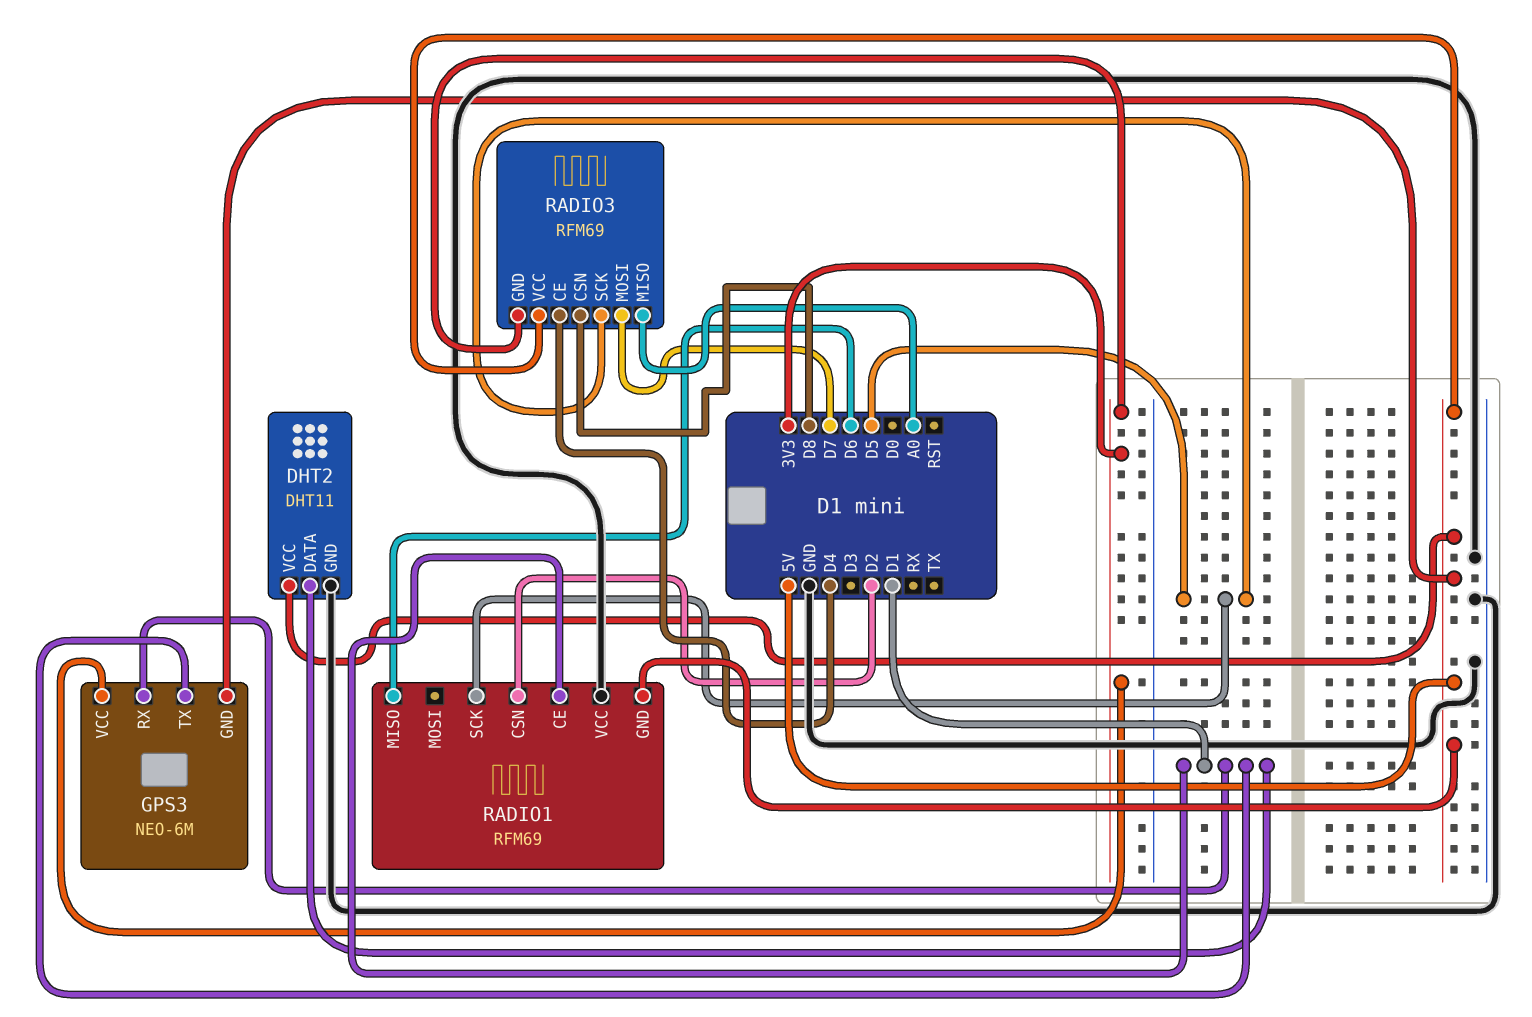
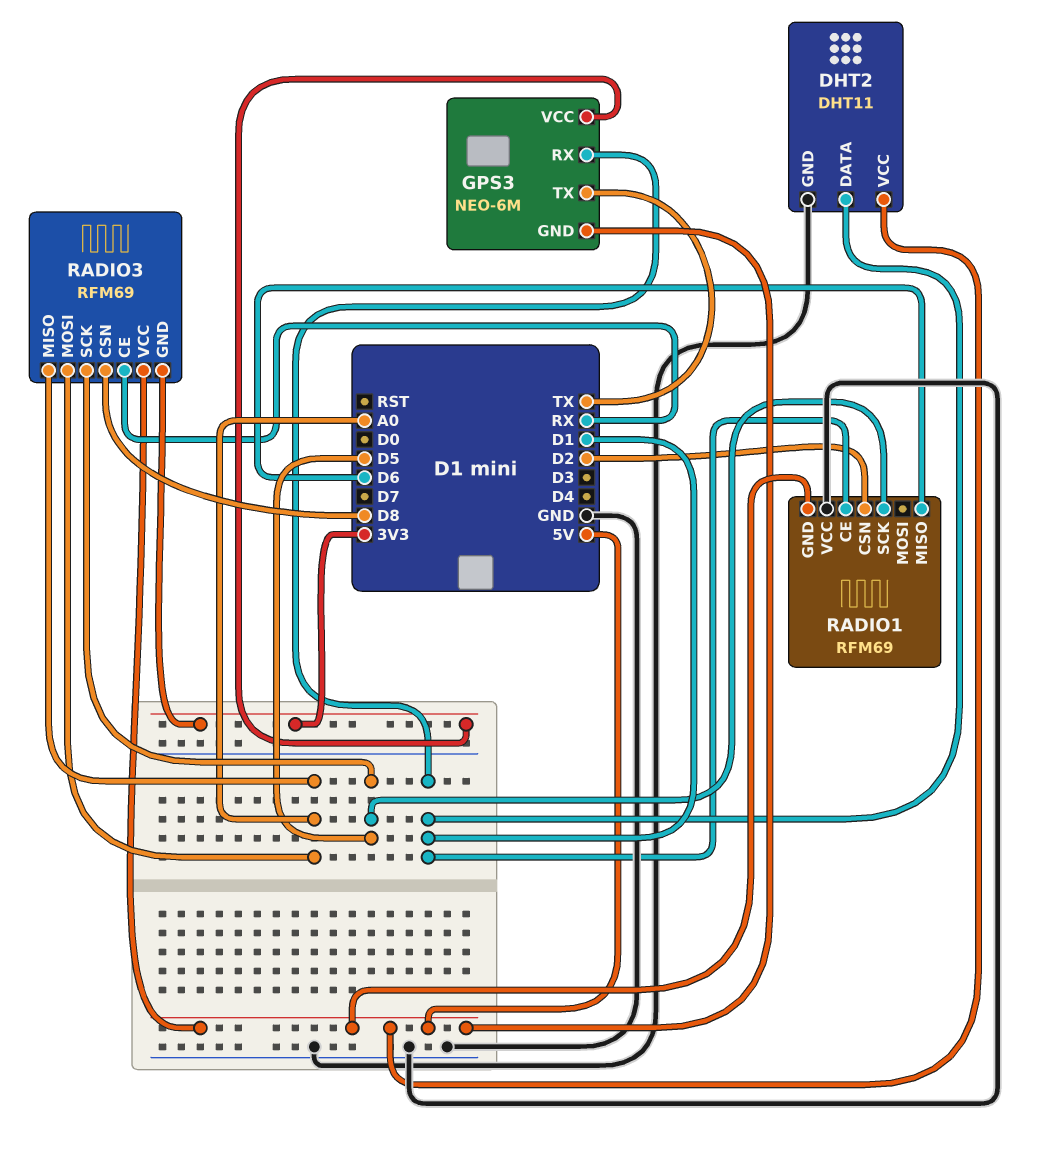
GPS3 pin TX: D1 -> TX
RADIO3 pin CE: D4 -> RX
RADIO3 pin MOSI: D7 -> A0

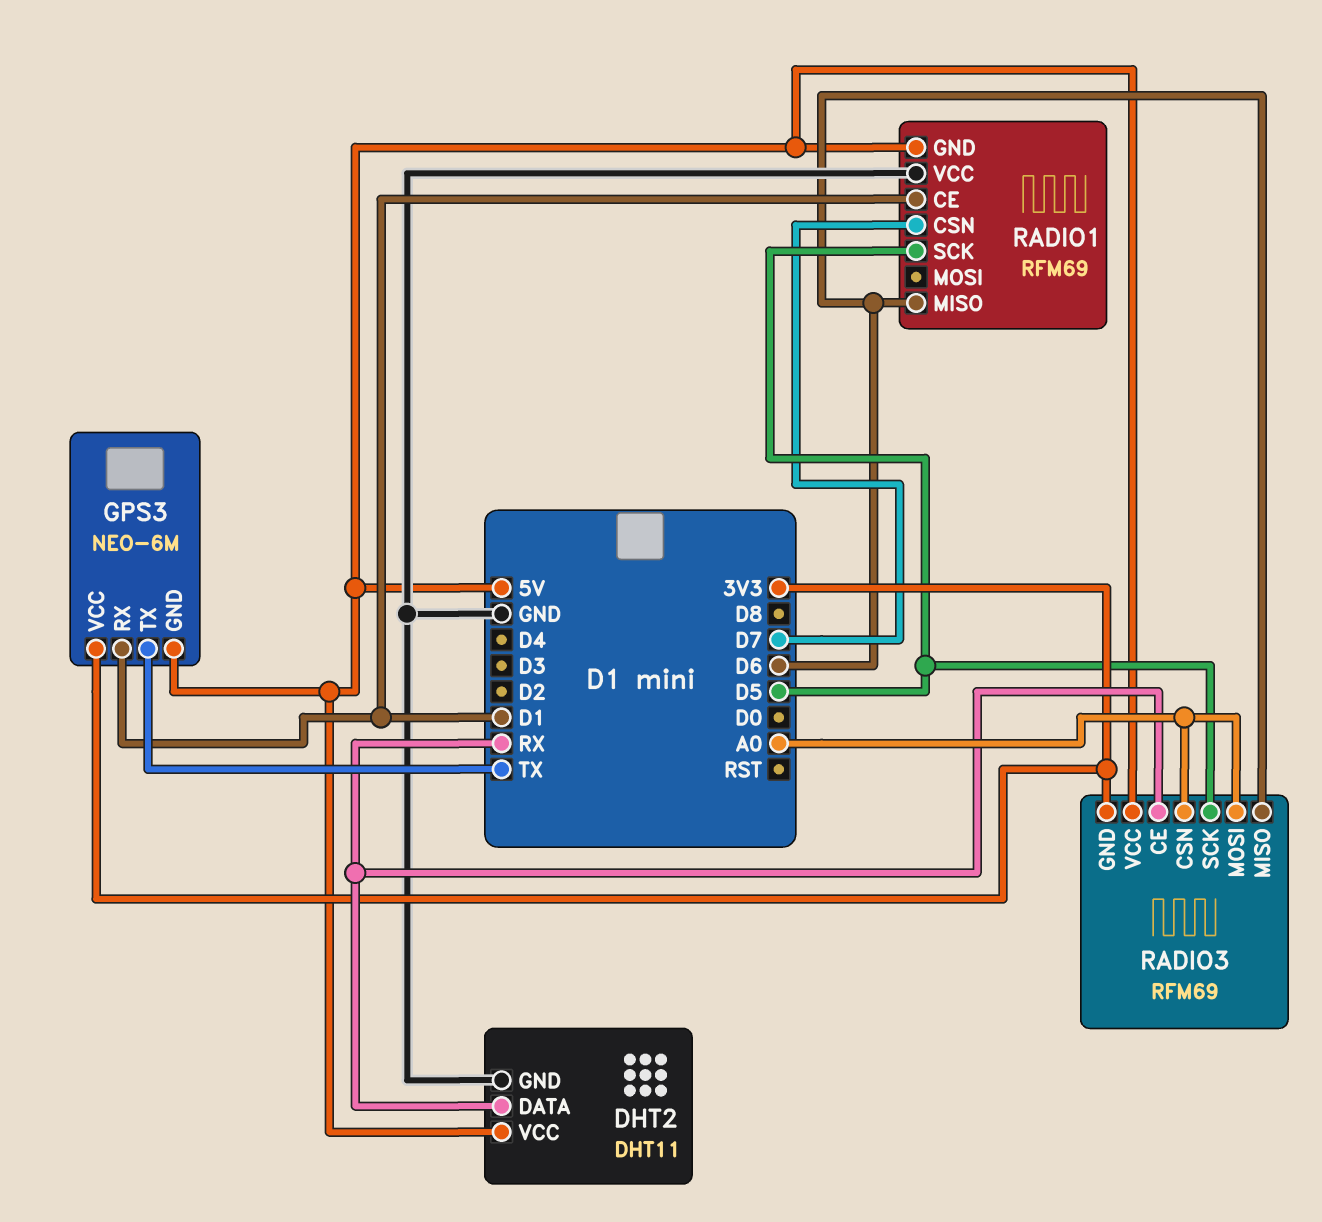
DHT2 pin DATA: D1 -> RX
RADIO1 pin CSN: D2 -> D7
RADIO3 pin CSN: D8 -> A0
RADIO3 pin MISO: A0 -> D6

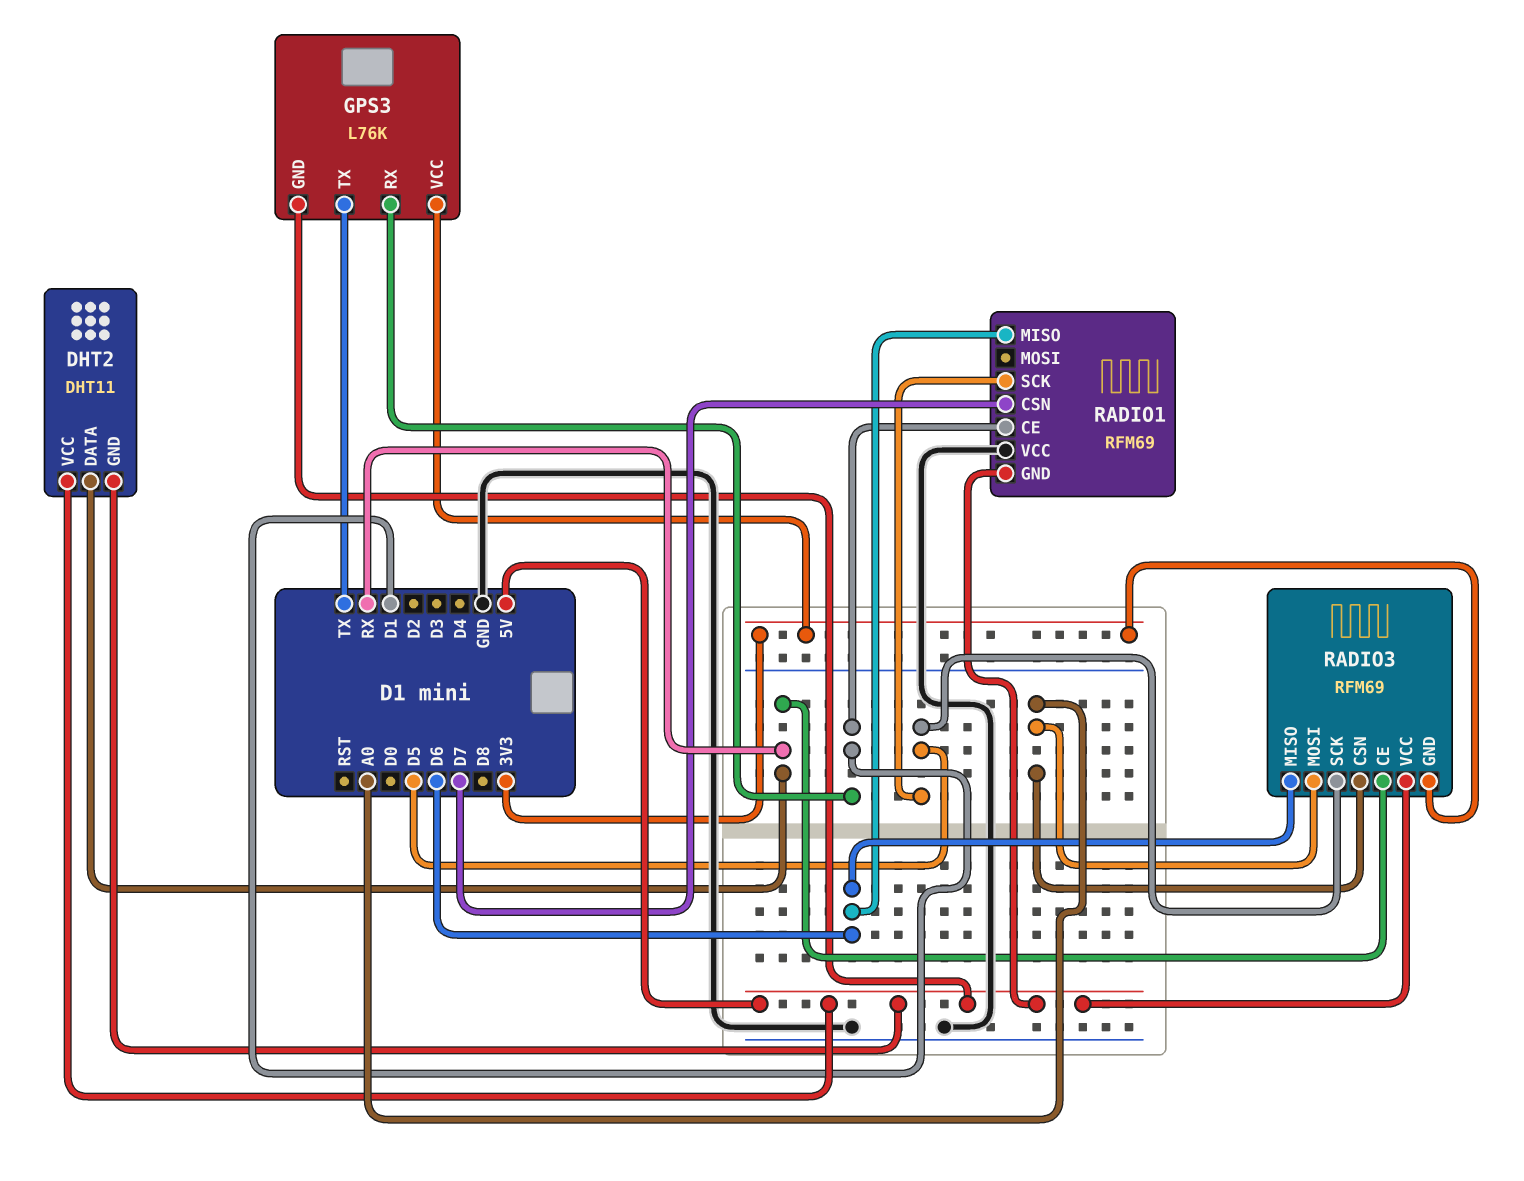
DHT2 pin GND: GND -> 5V
GPS3: NEO-6M -> L76K

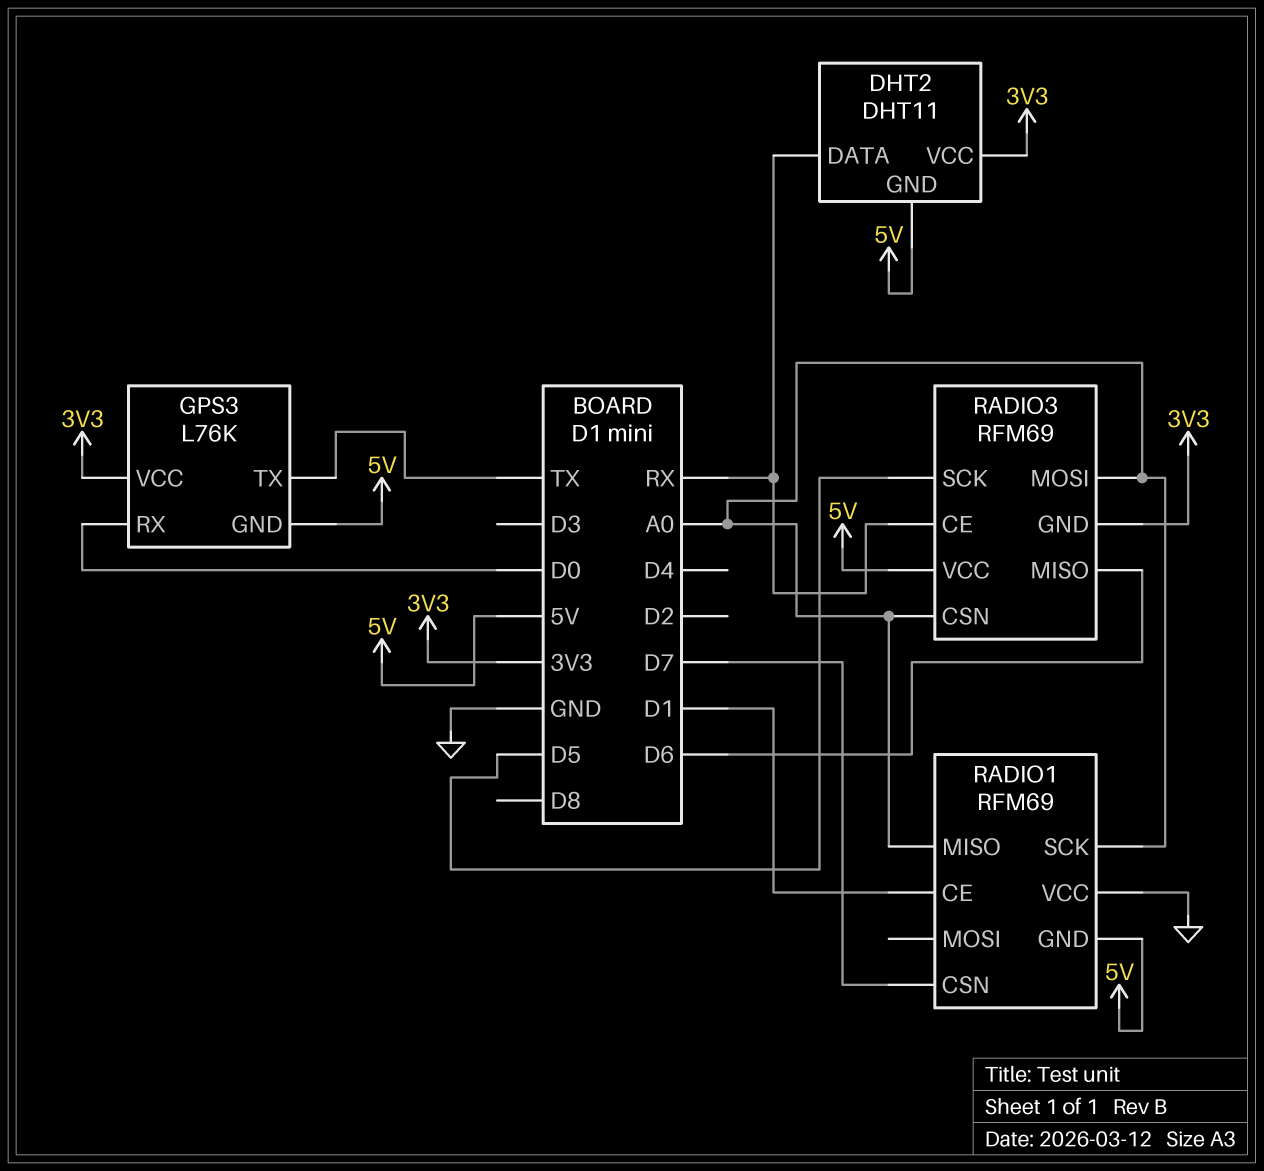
DHT2 pin VCC: 5V -> 3V3
GPS3 pin RX: D1 -> D0
RADIO1 pin MISO: D6 -> A0
RADIO1 pin SCK: D5 -> A0

